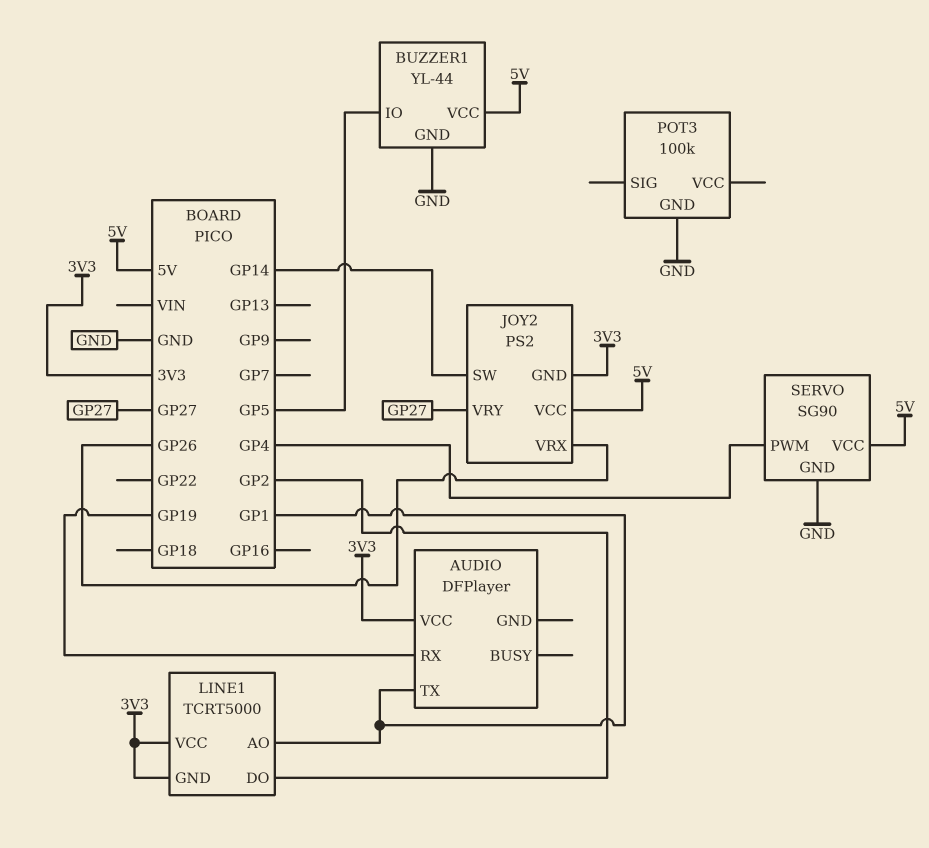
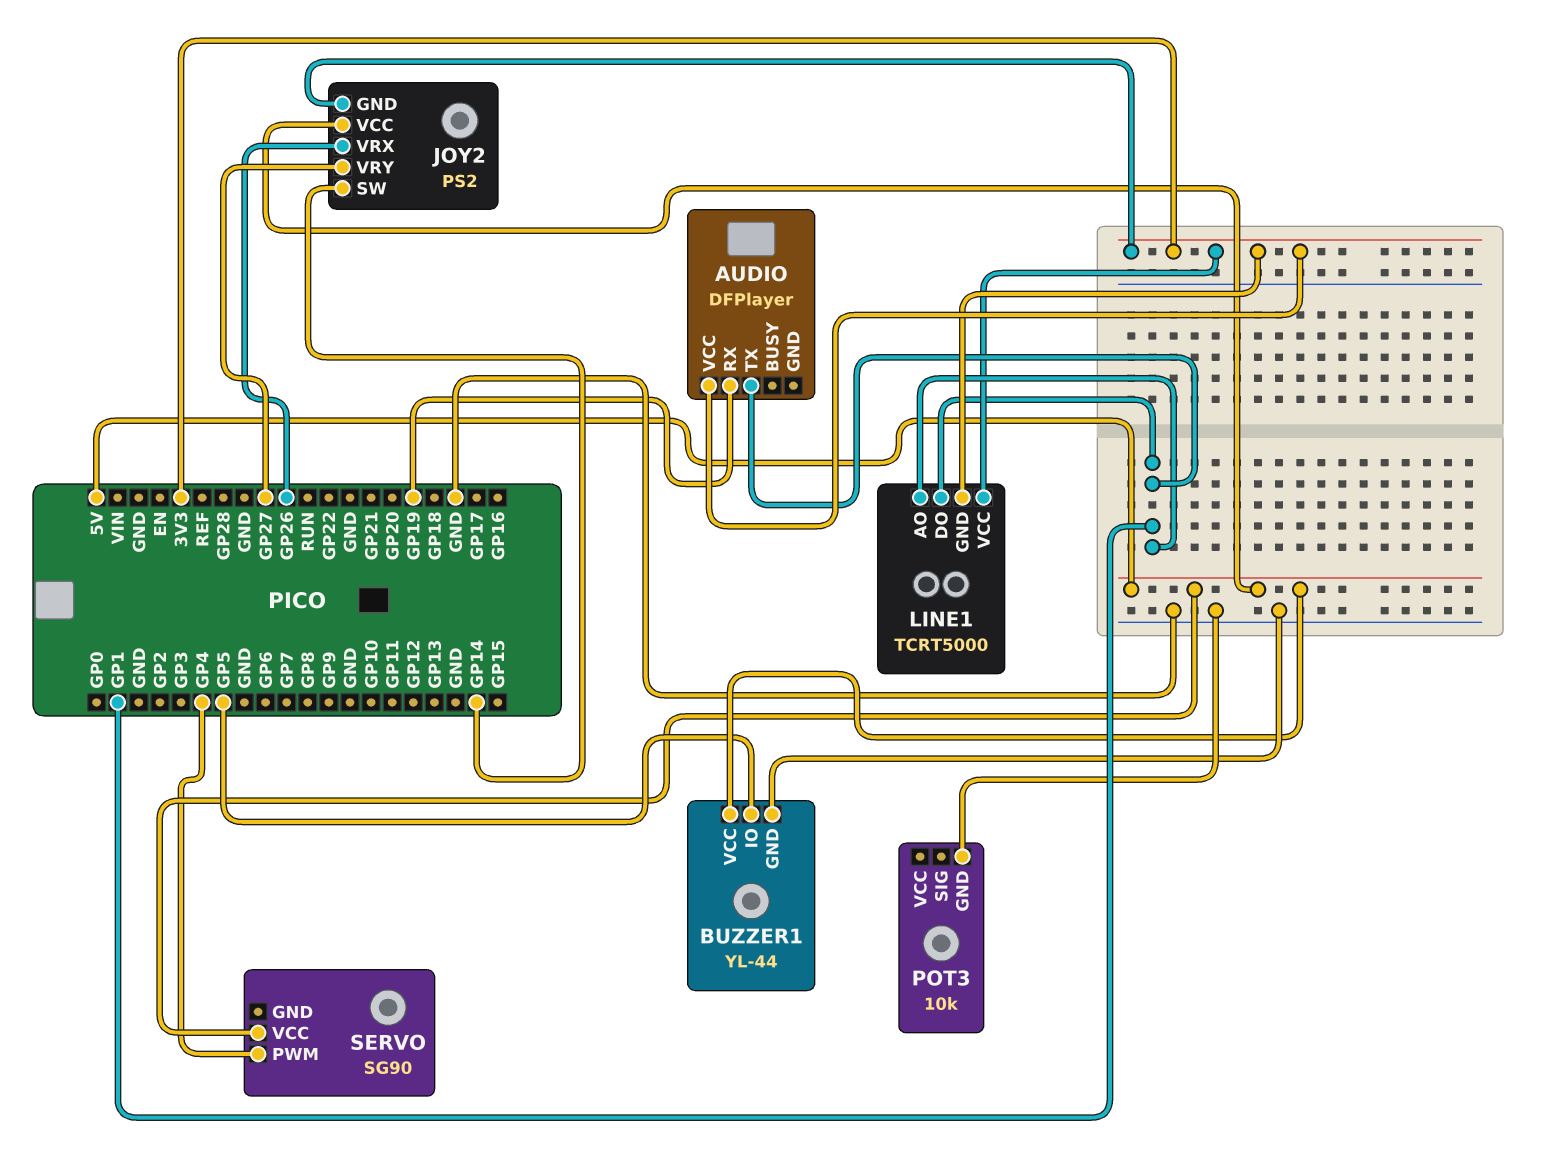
LINE1 pin DO: GP2 -> GP1
POT3: 100k -> 10k
SERVO pin GND: GND -> none

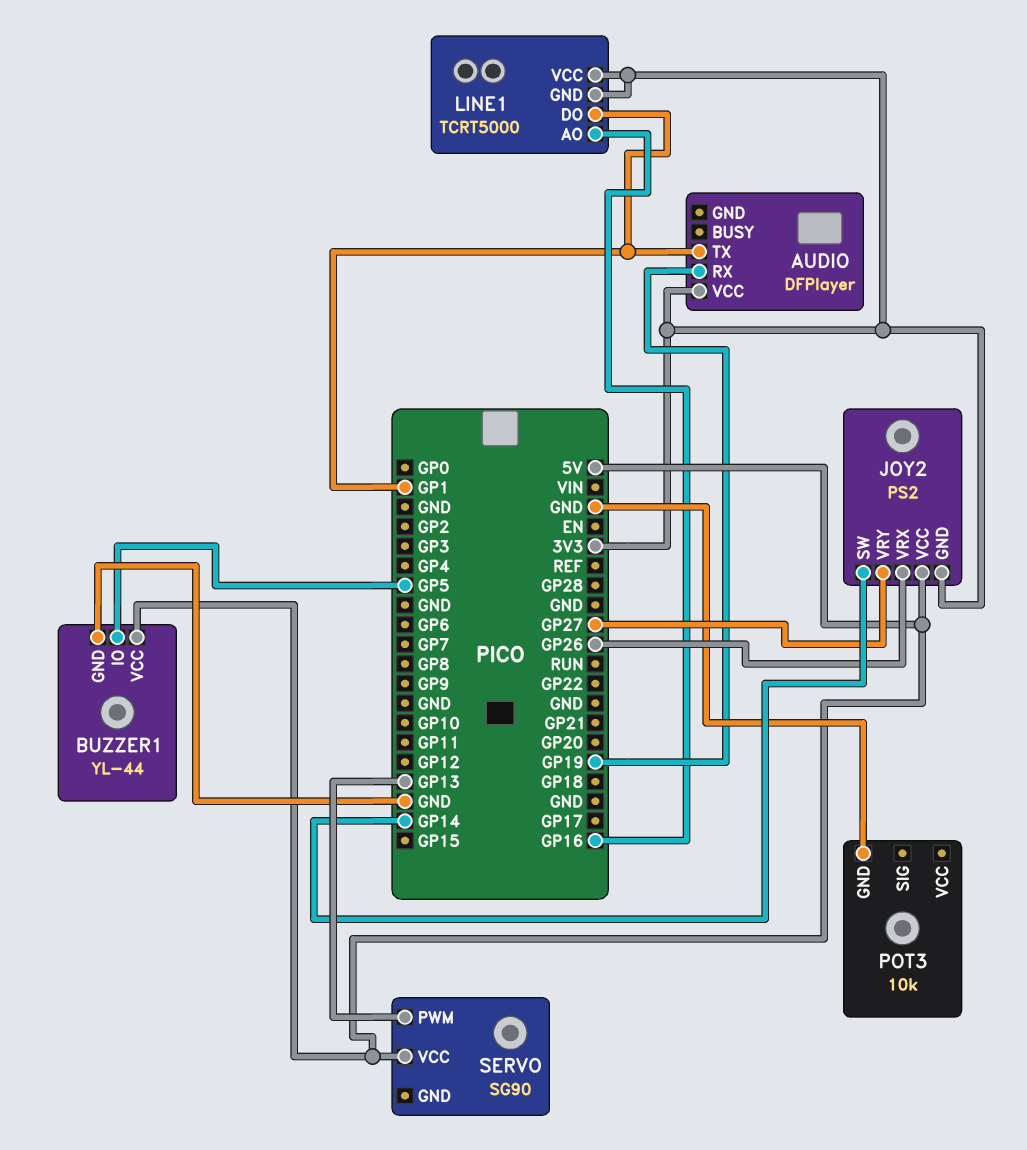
LINE1 pin AO: GP1 -> GP16
SERVO pin PWM: GP4 -> GP13

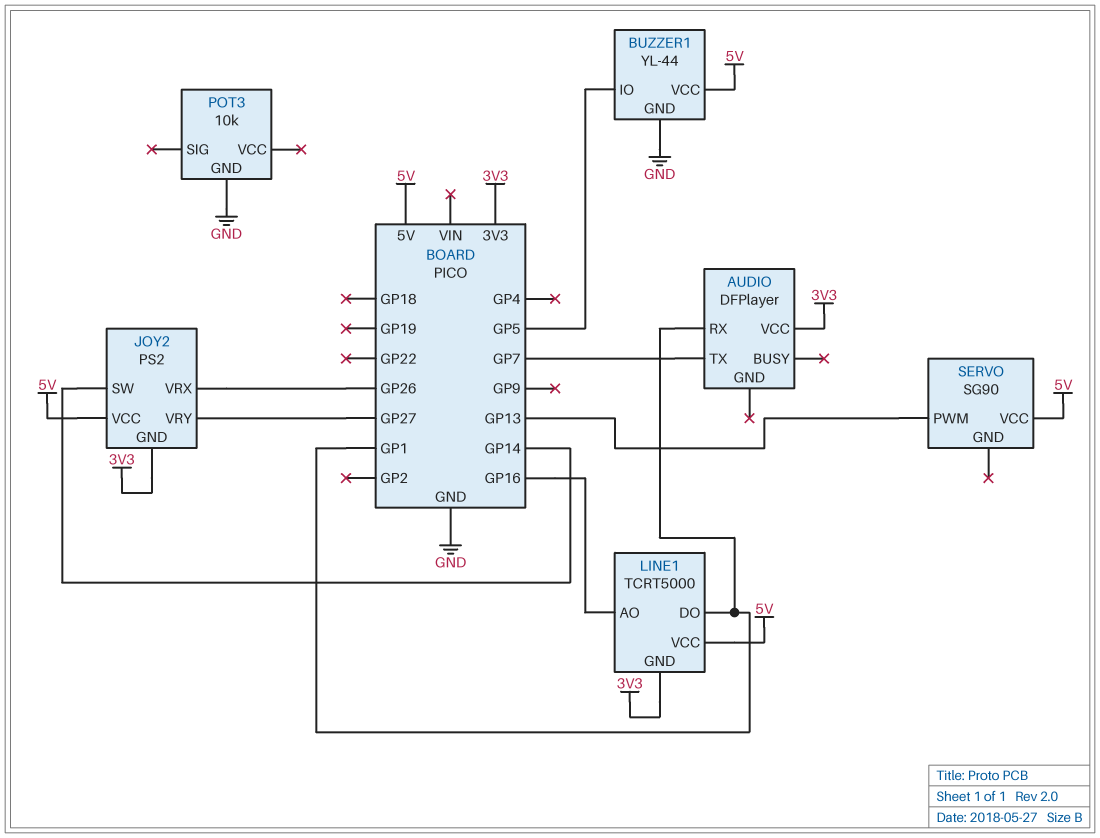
AUDIO pin RX: GP19 -> GP1
AUDIO pin TX: GP1 -> GP7
LINE1 pin VCC: 3V3 -> 5V

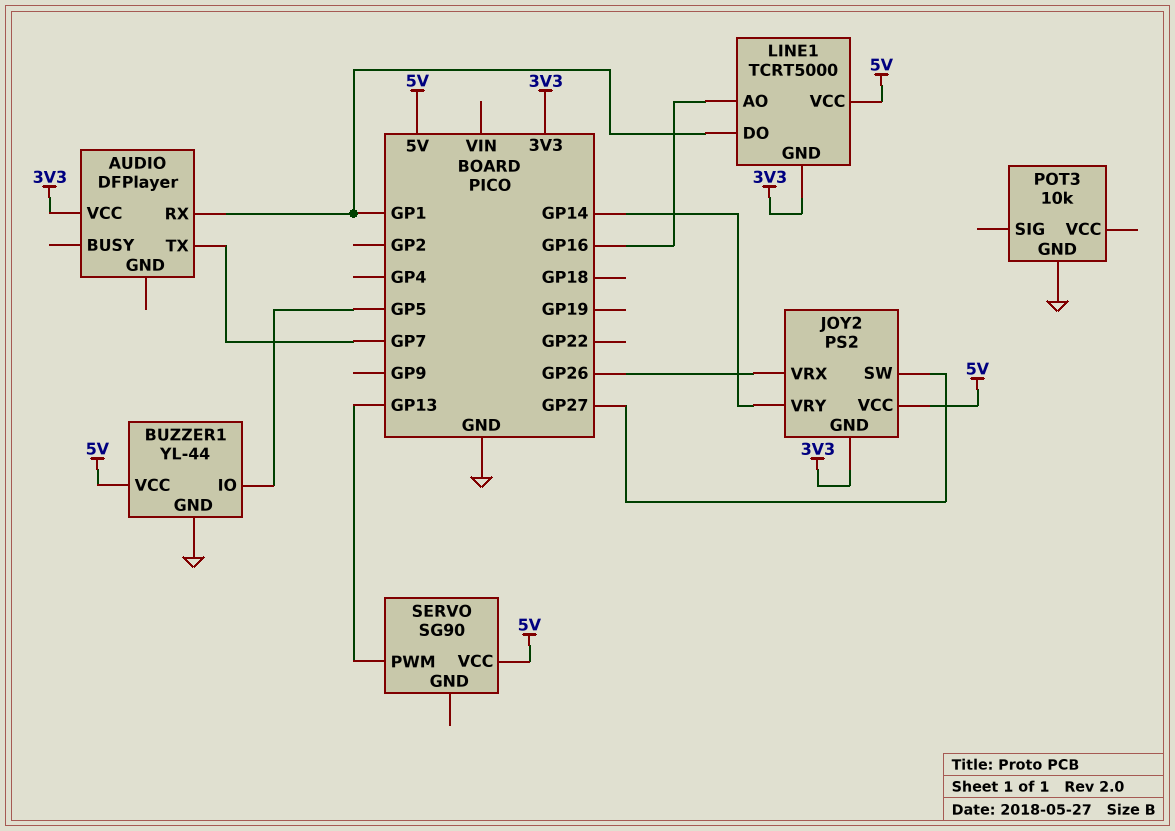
JOY2 pin SW: GP14 -> GP27
JOY2 pin VRY: GP27 -> GP14

